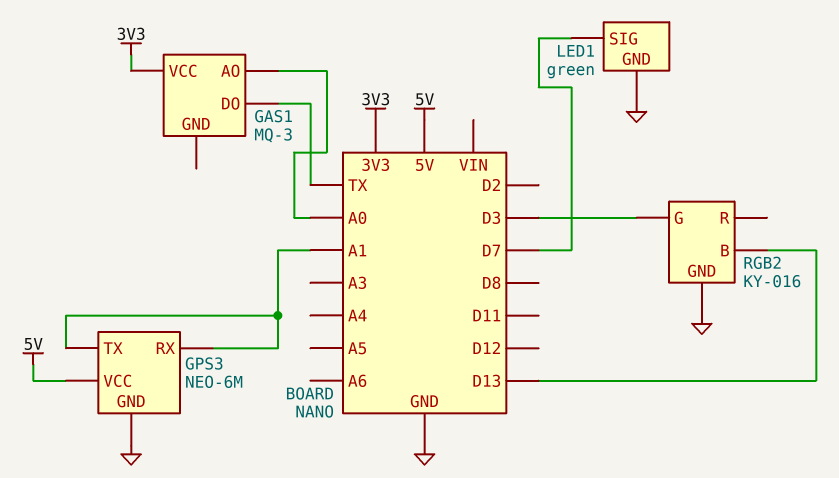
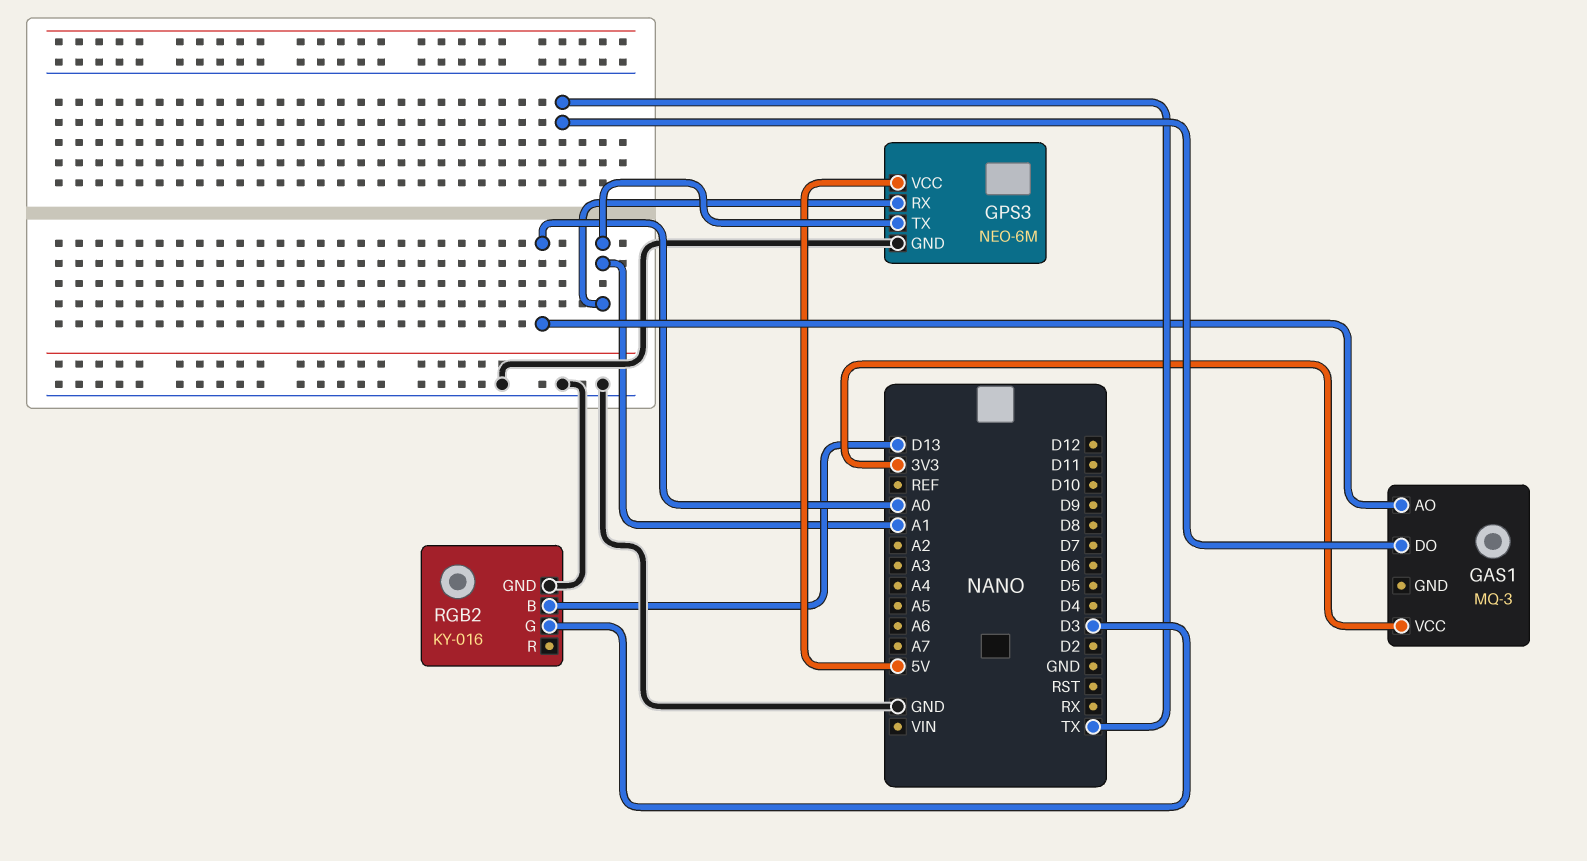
LED1: green -> none
LED1 pin GND: GND -> none
LED1 pin SIG: D7 -> none

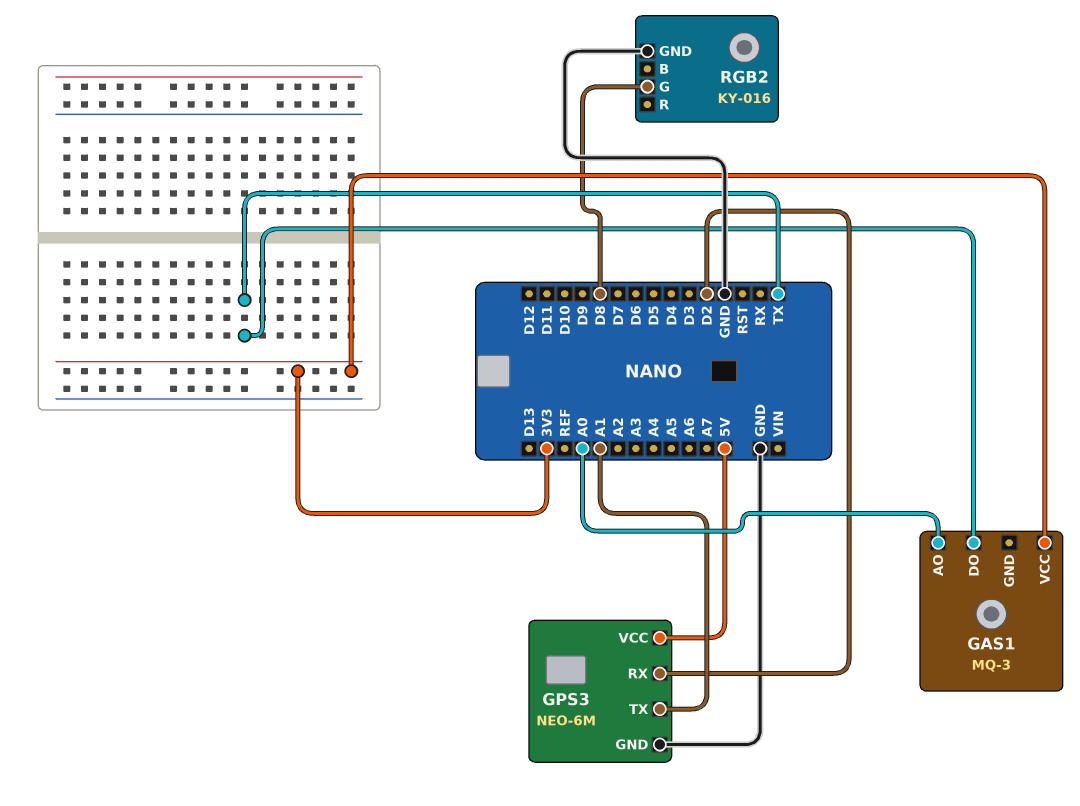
GPS3 pin RX: A1 -> D2
RGB2 pin B: D13 -> none
RGB2 pin G: D3 -> D8

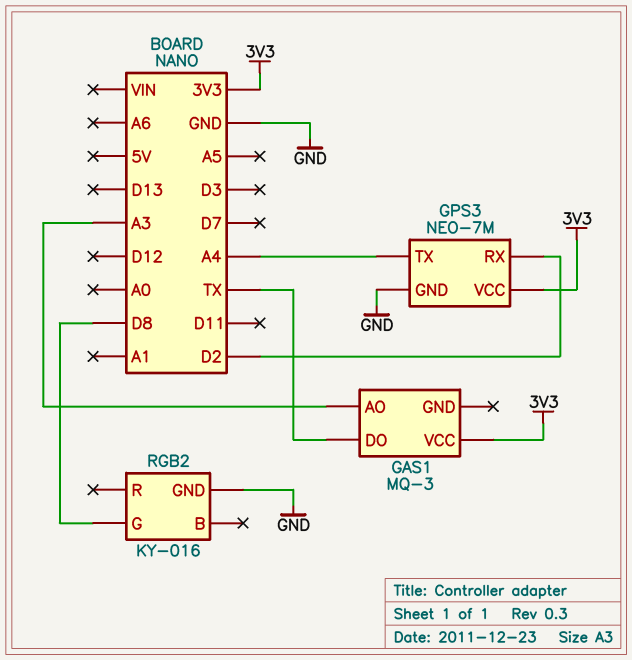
GAS1 pin AO: A0 -> A3
GPS3: NEO-6M -> NEO-7M
GPS3 pin TX: A1 -> A4
GPS3 pin VCC: 5V -> 3V3

